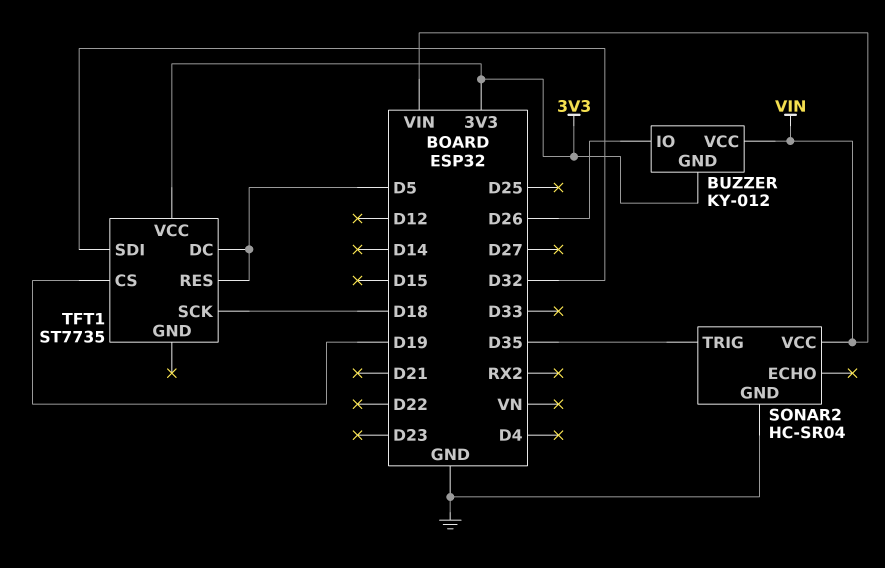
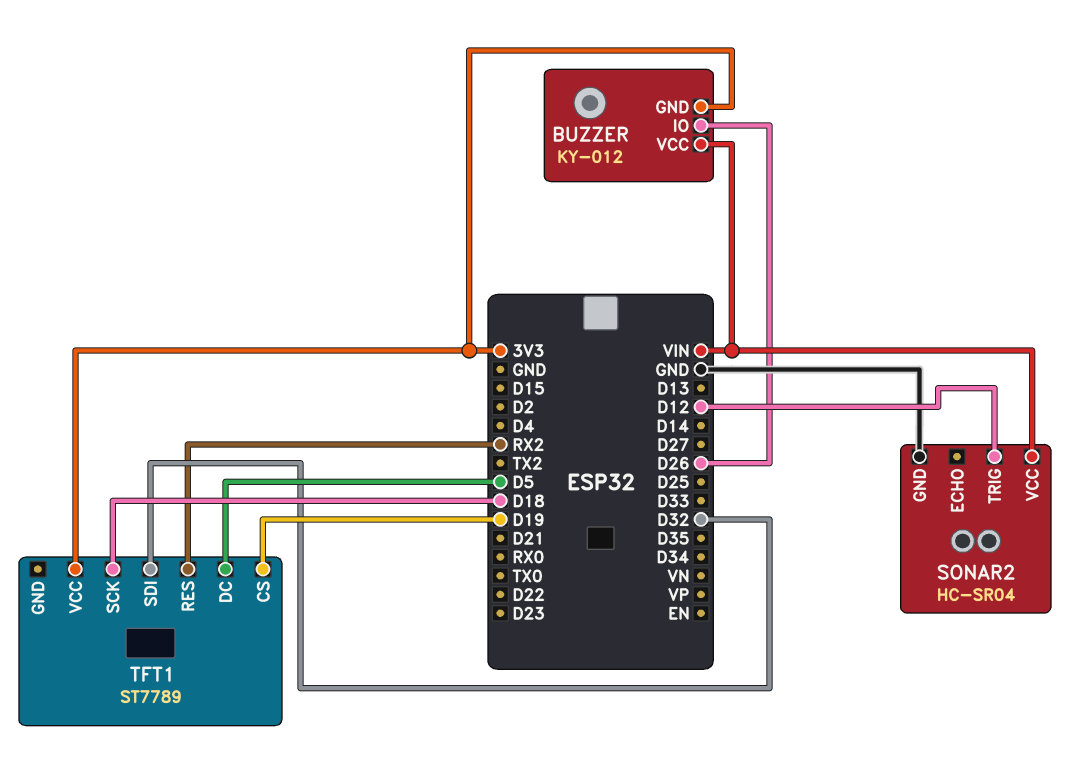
SONAR2 pin TRIG: D35 -> D12
TFT1: ST7735 -> ST7789
TFT1 pin RES: D5 -> RX2

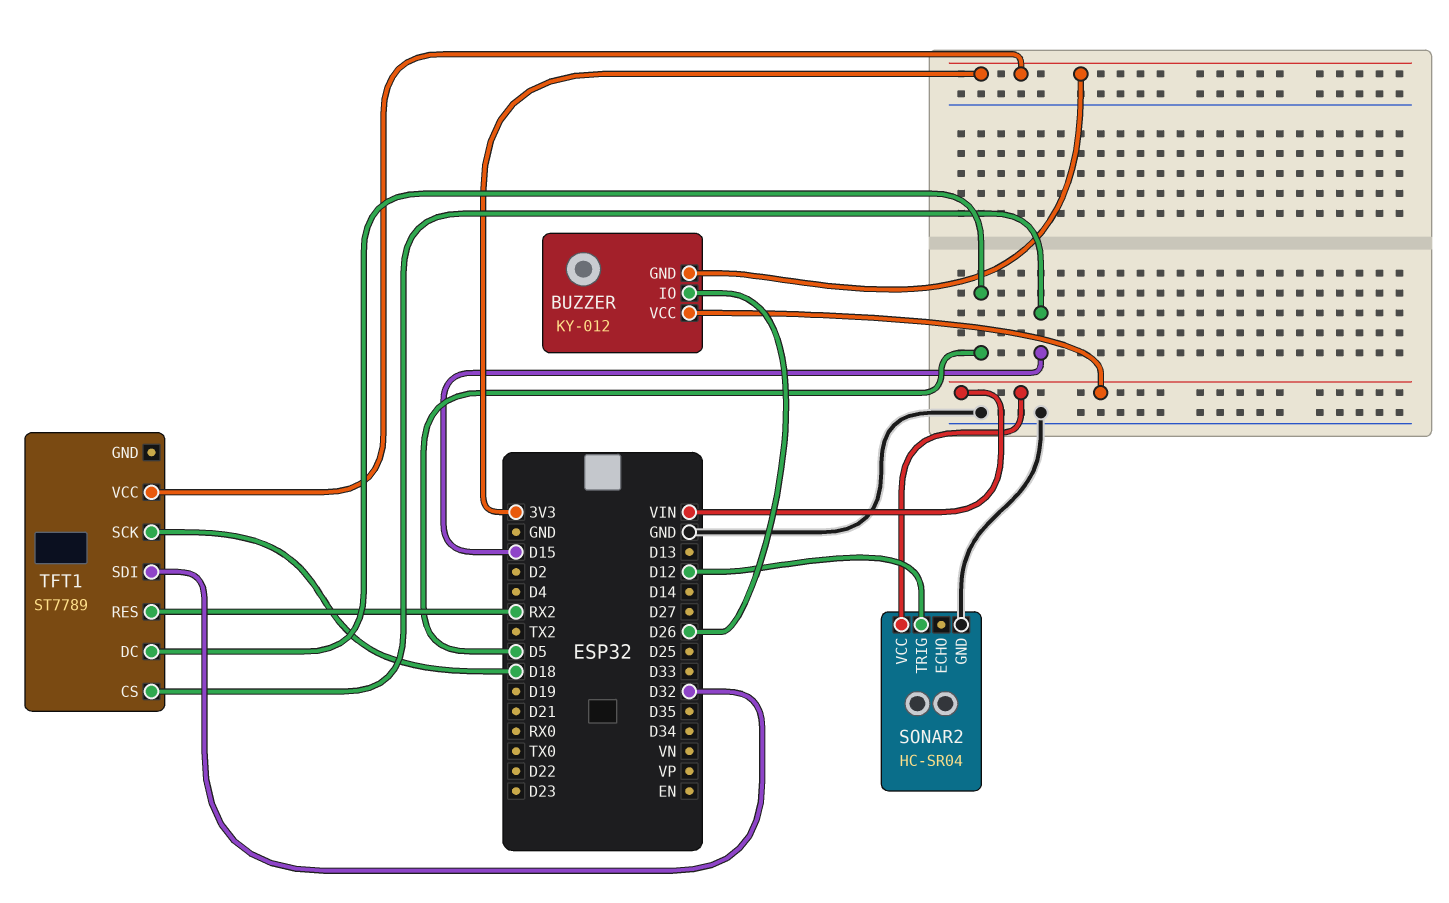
TFT1 pin CS: D19 -> D15

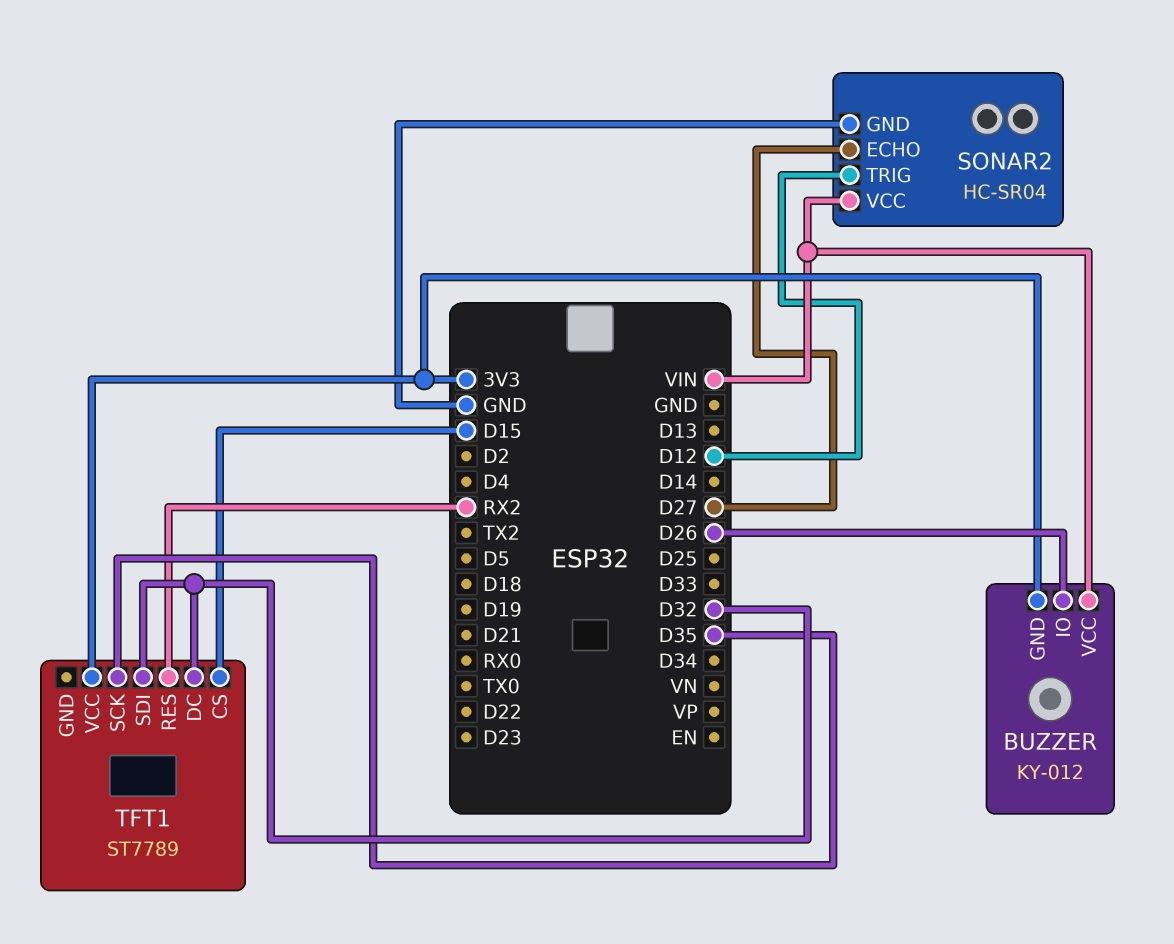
SONAR2 pin ECHO: none -> D27
TFT1 pin DC: D5 -> D32
TFT1 pin SCK: D18 -> D35

